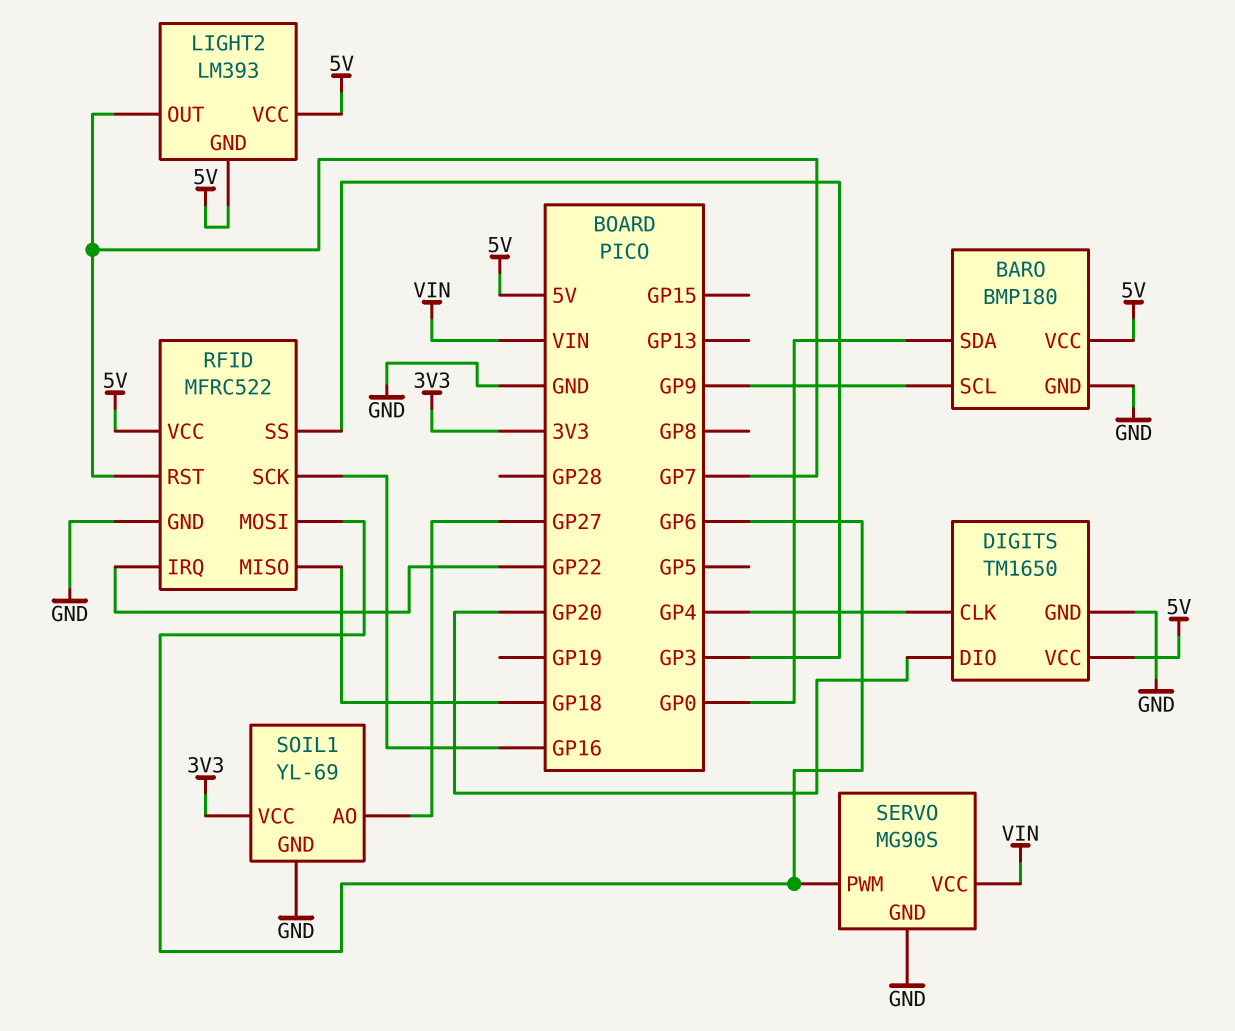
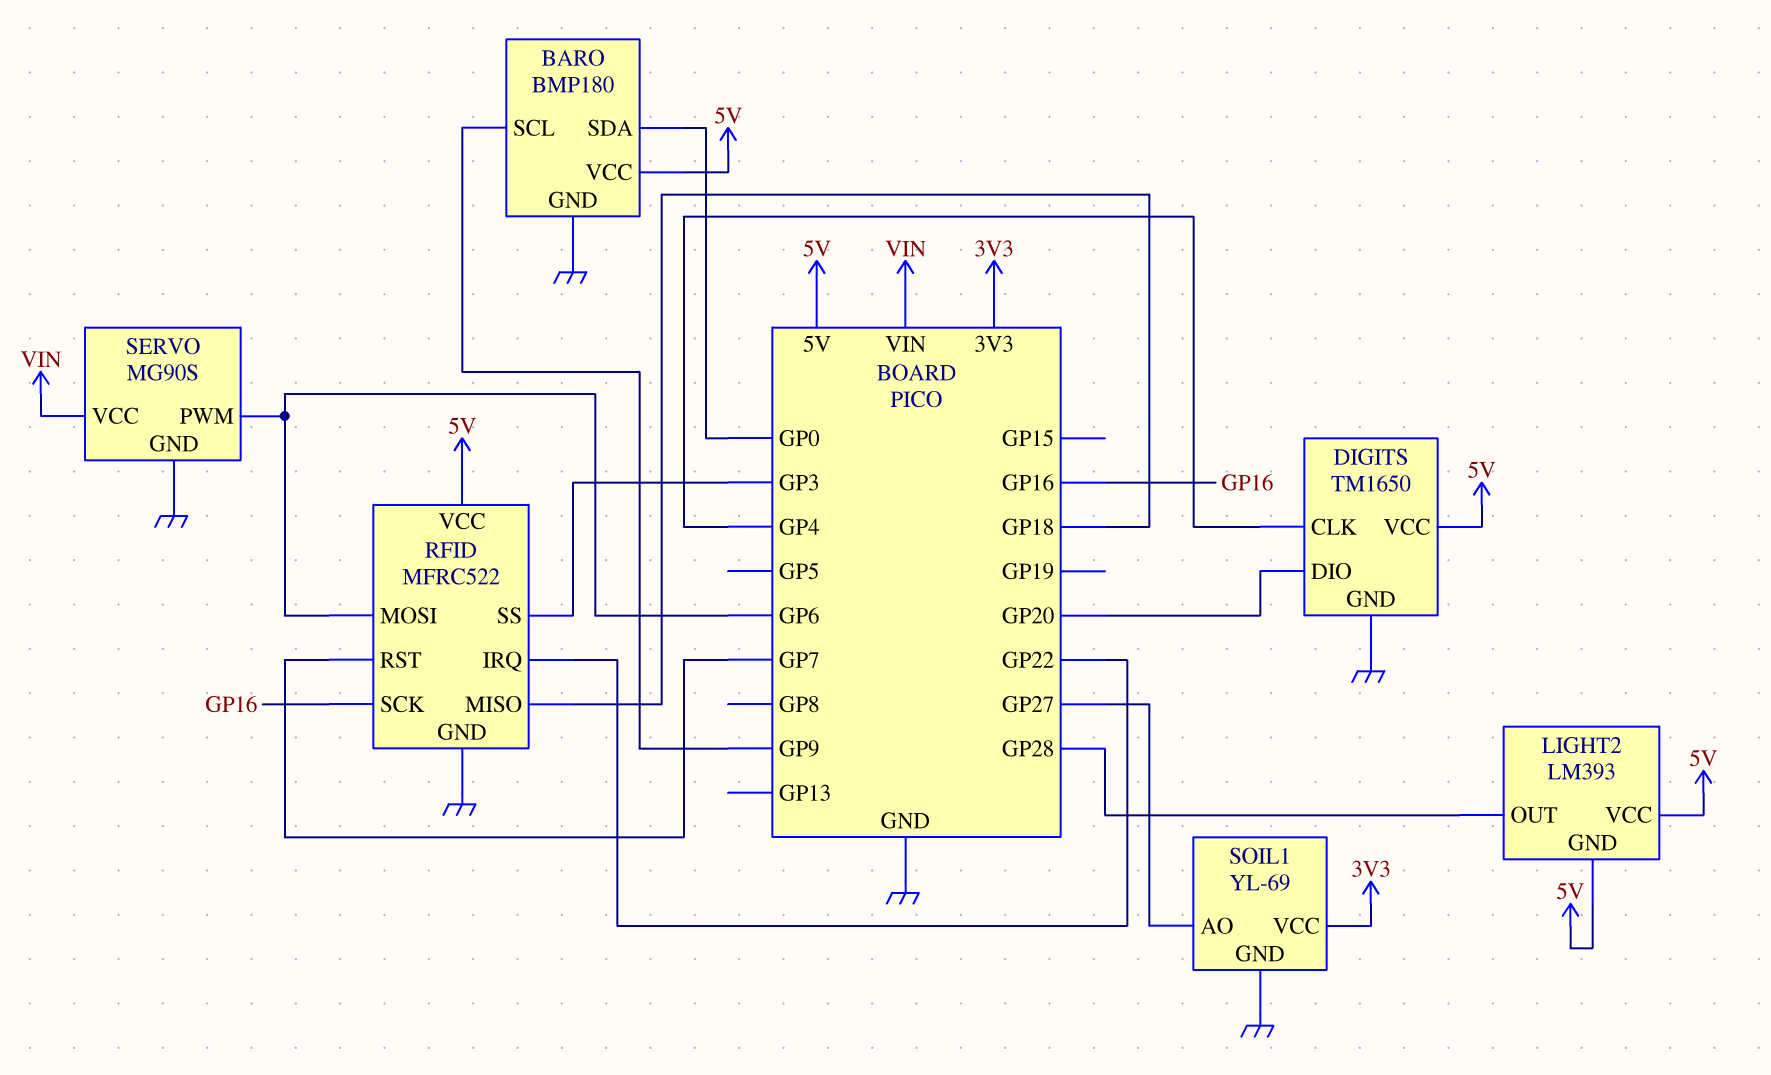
LIGHT2 pin OUT: GP7 -> GP28

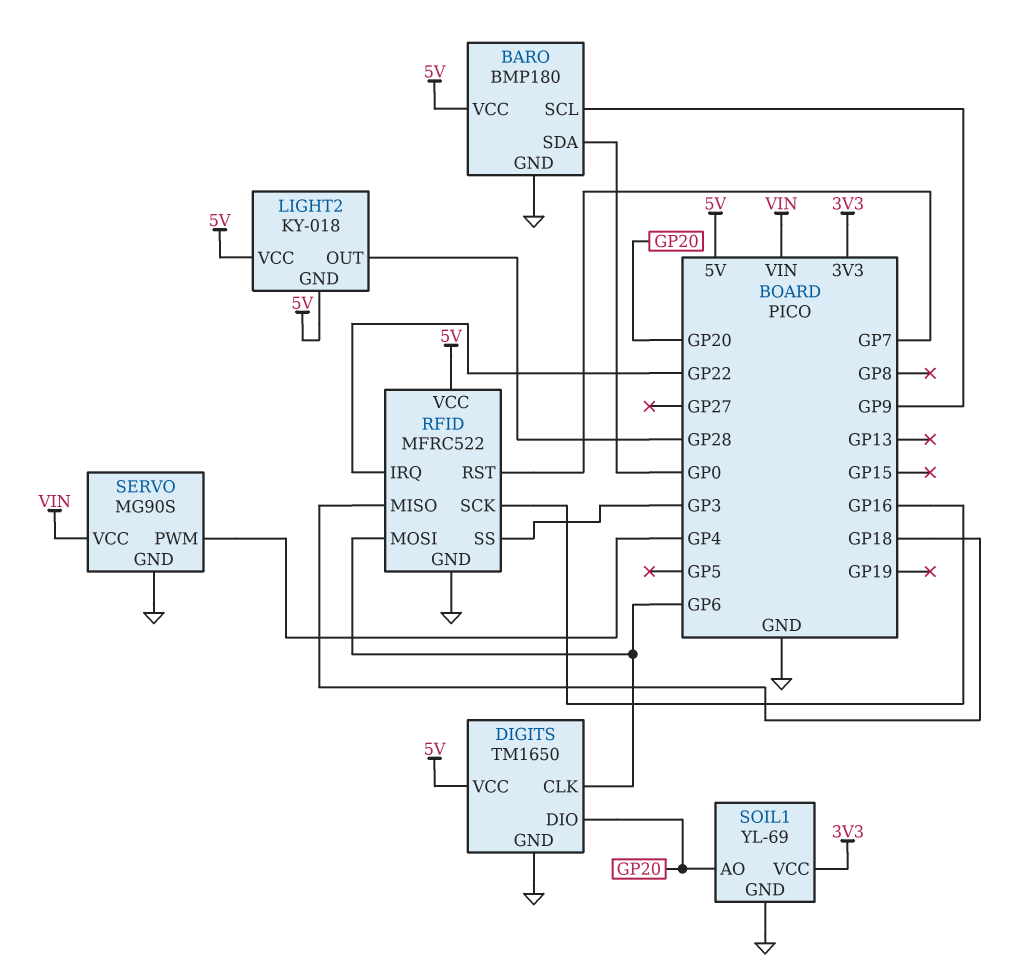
DIGITS pin CLK: GP4 -> GP6
LIGHT2: LM393 -> KY-018
SERVO pin PWM: GP6 -> GP4
SOIL1 pin AO: GP27 -> GP20

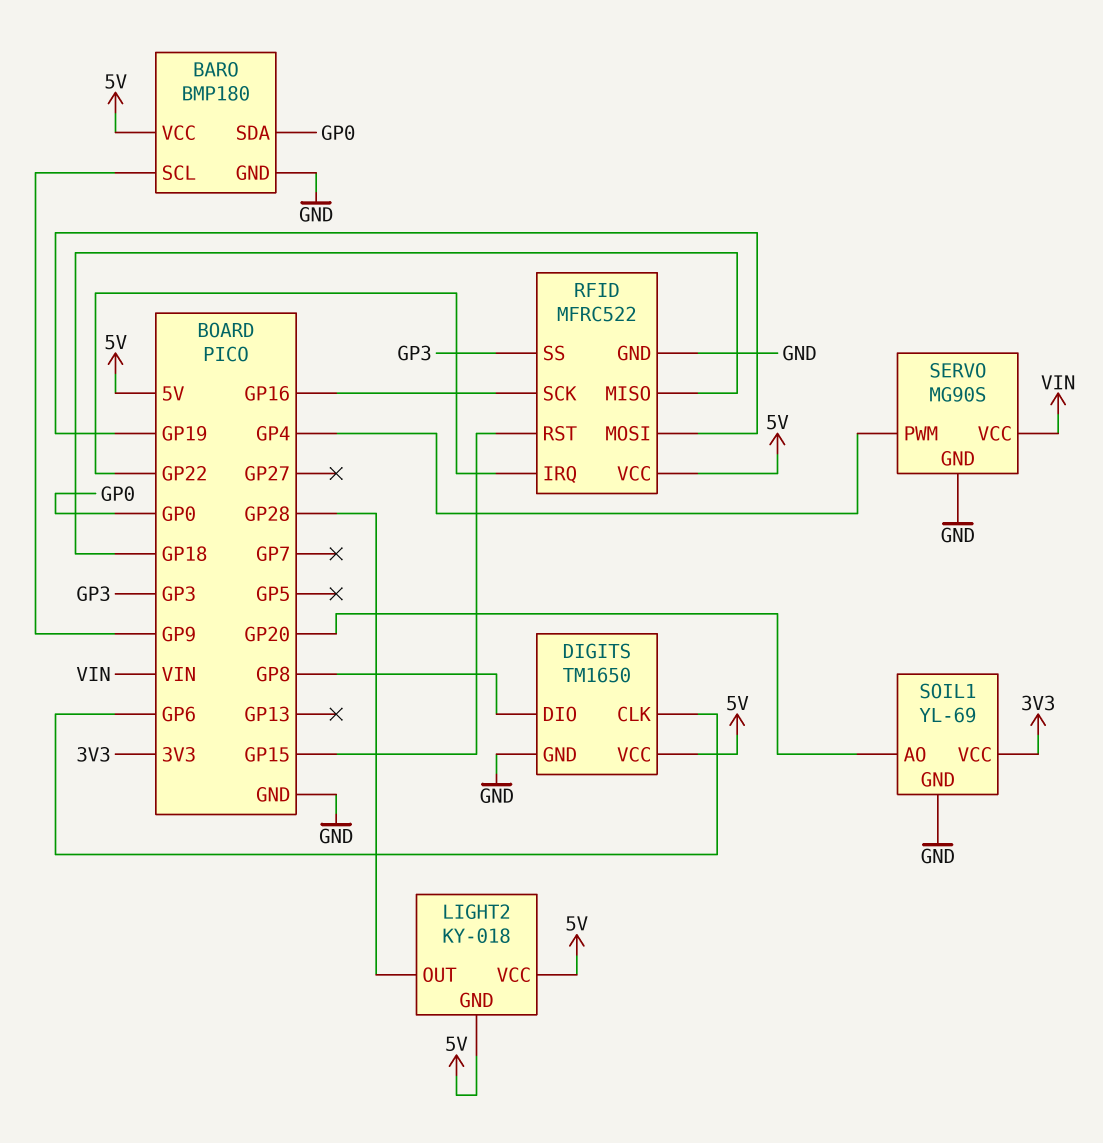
DIGITS pin DIO: GP20 -> GP8
RFID pin MOSI: GP6 -> GP19
RFID pin RST: GP7 -> GP15

